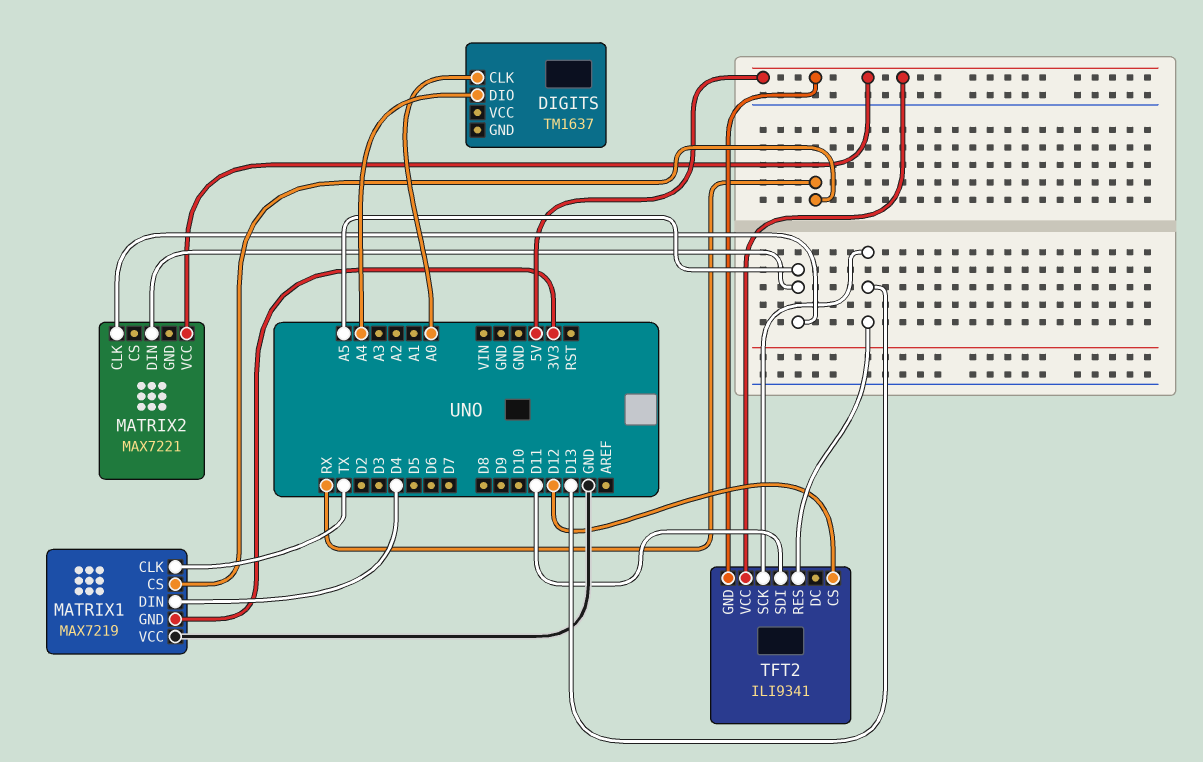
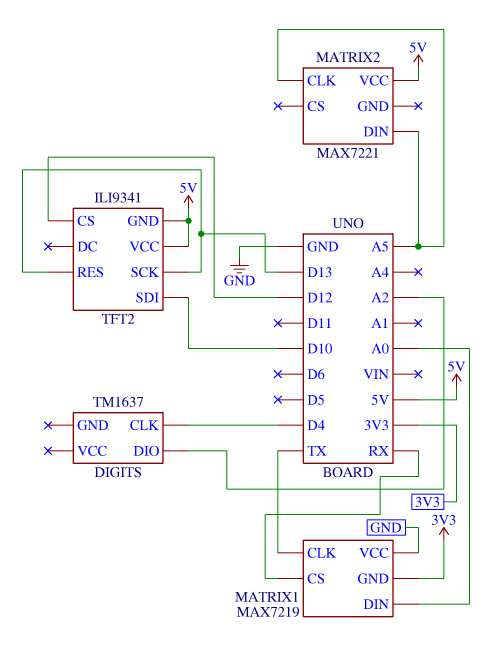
DIGITS pin CLK: A0 -> D4
DIGITS pin DIO: A4 -> A2
MATRIX1 pin DIN: D4 -> A0
TFT2 pin SDI: D11 -> D10

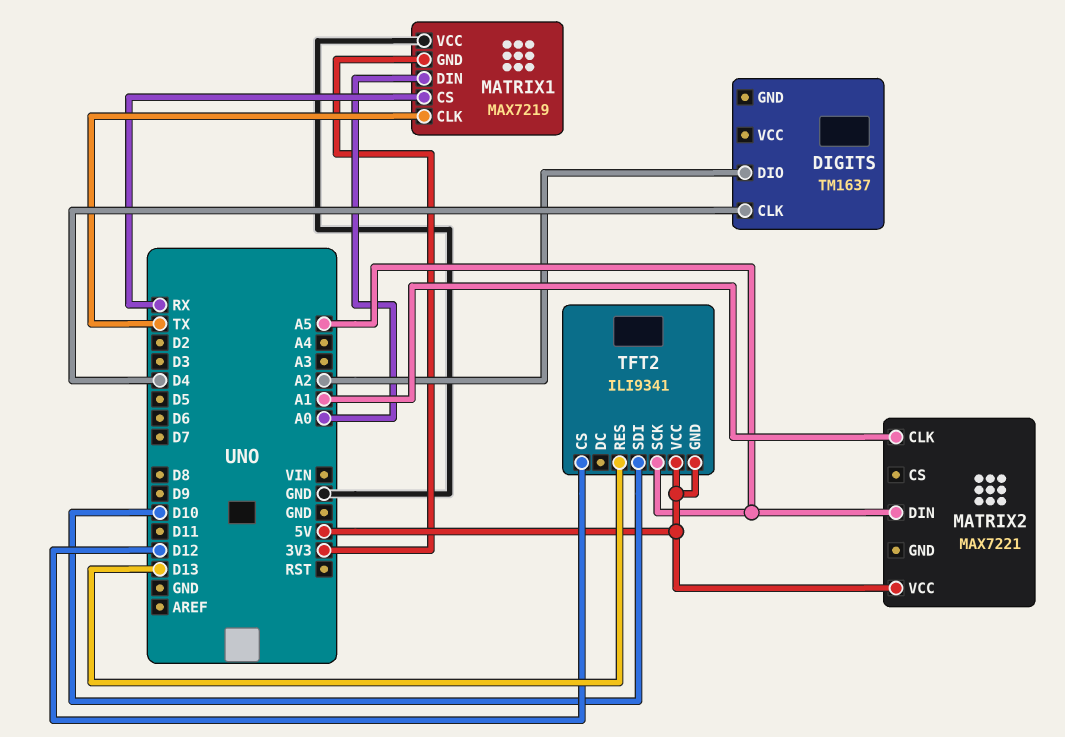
MATRIX2 pin CLK: A5 -> A1
TFT2 pin SCK: D13 -> A5

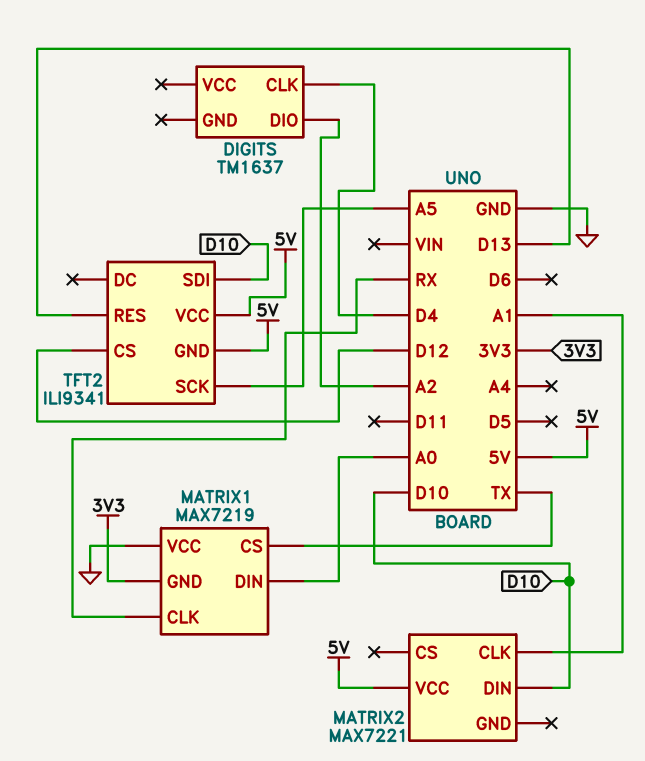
MATRIX1 pin CLK: TX -> RX
MATRIX1 pin CS: RX -> TX
MATRIX2 pin DIN: A5 -> D10

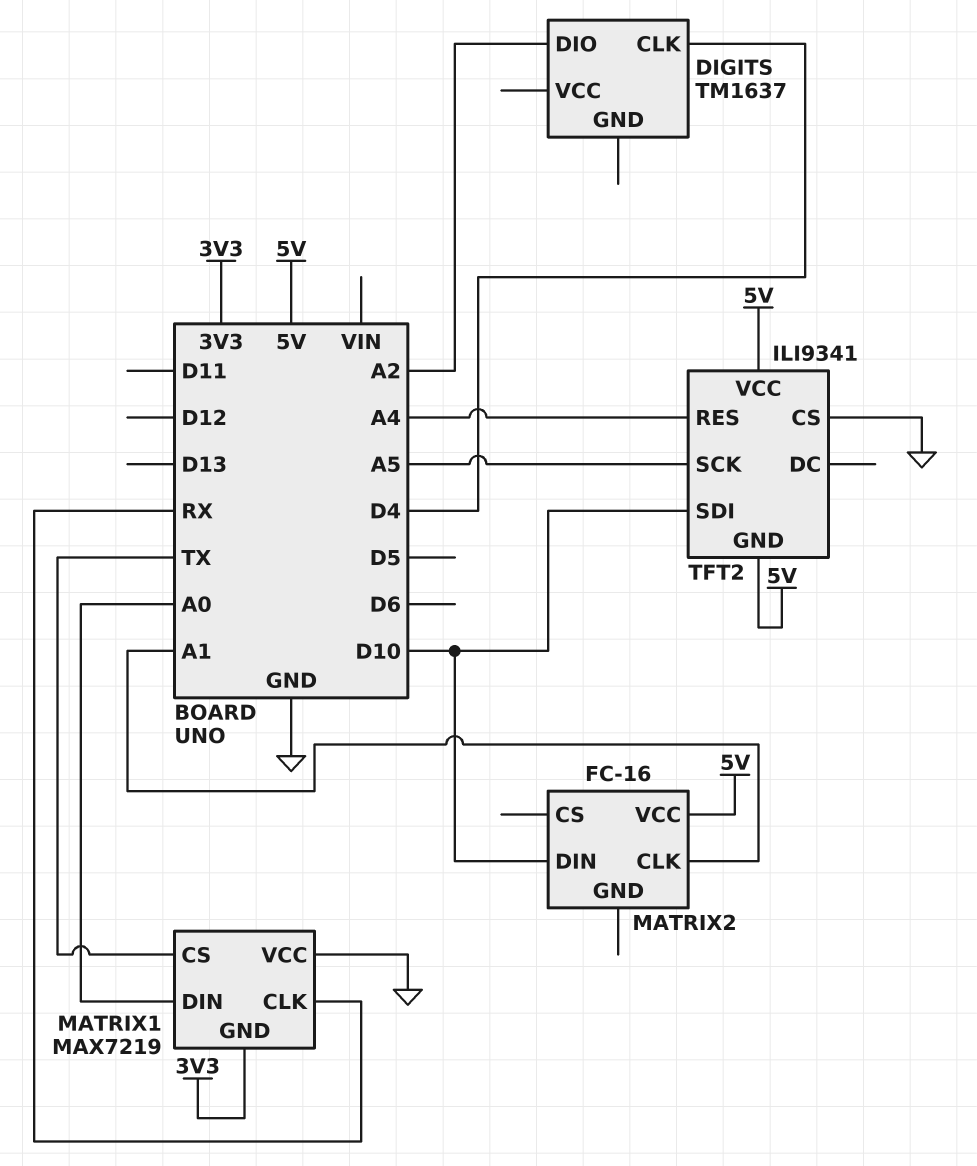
MATRIX2: MAX7221 -> FC-16
TFT2 pin CS: D12 -> GND
TFT2 pin RES: D13 -> A4

